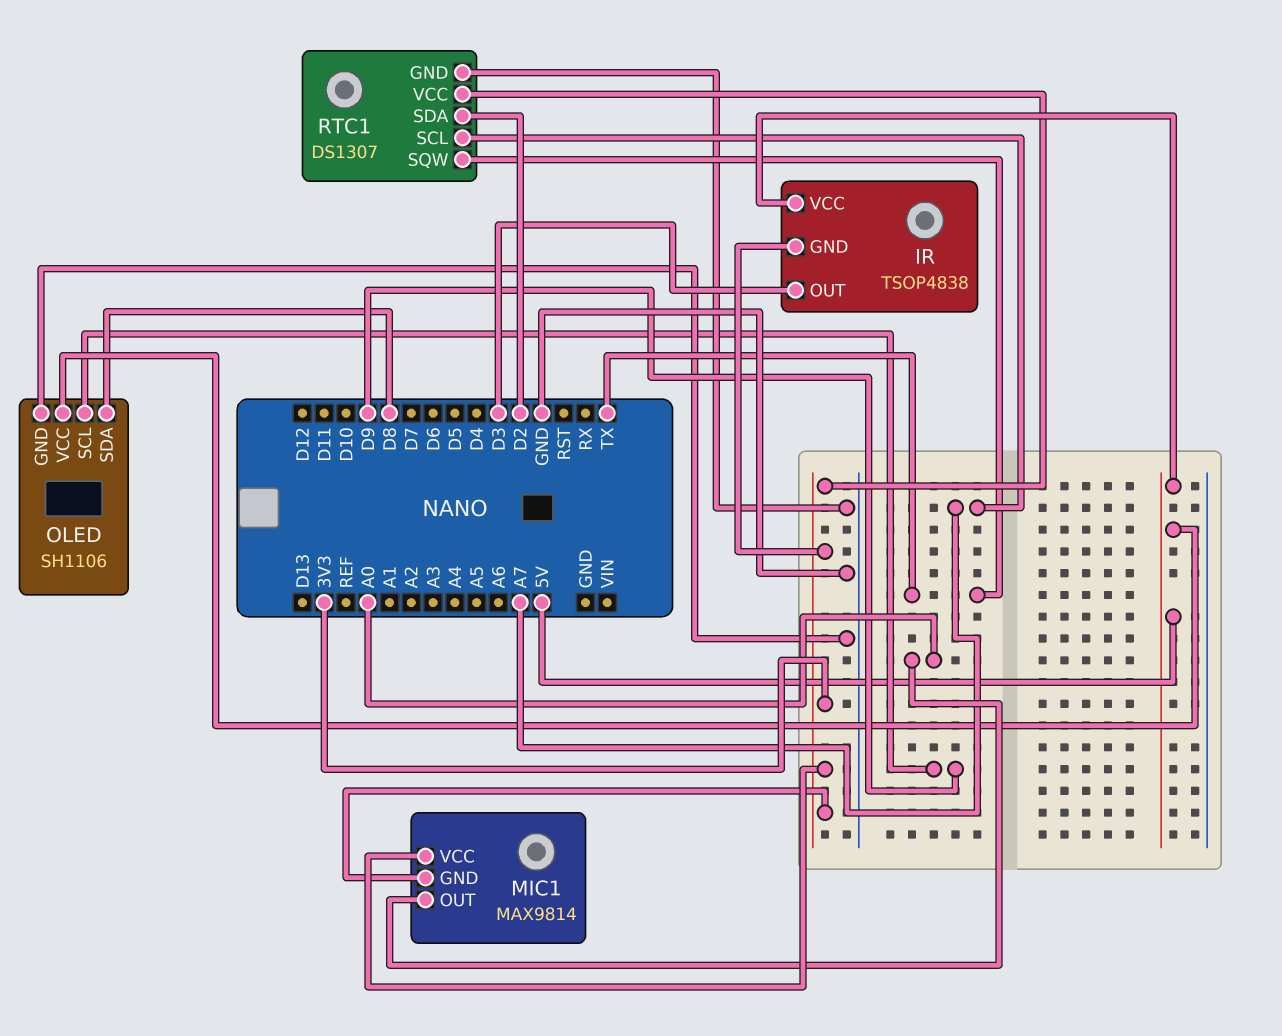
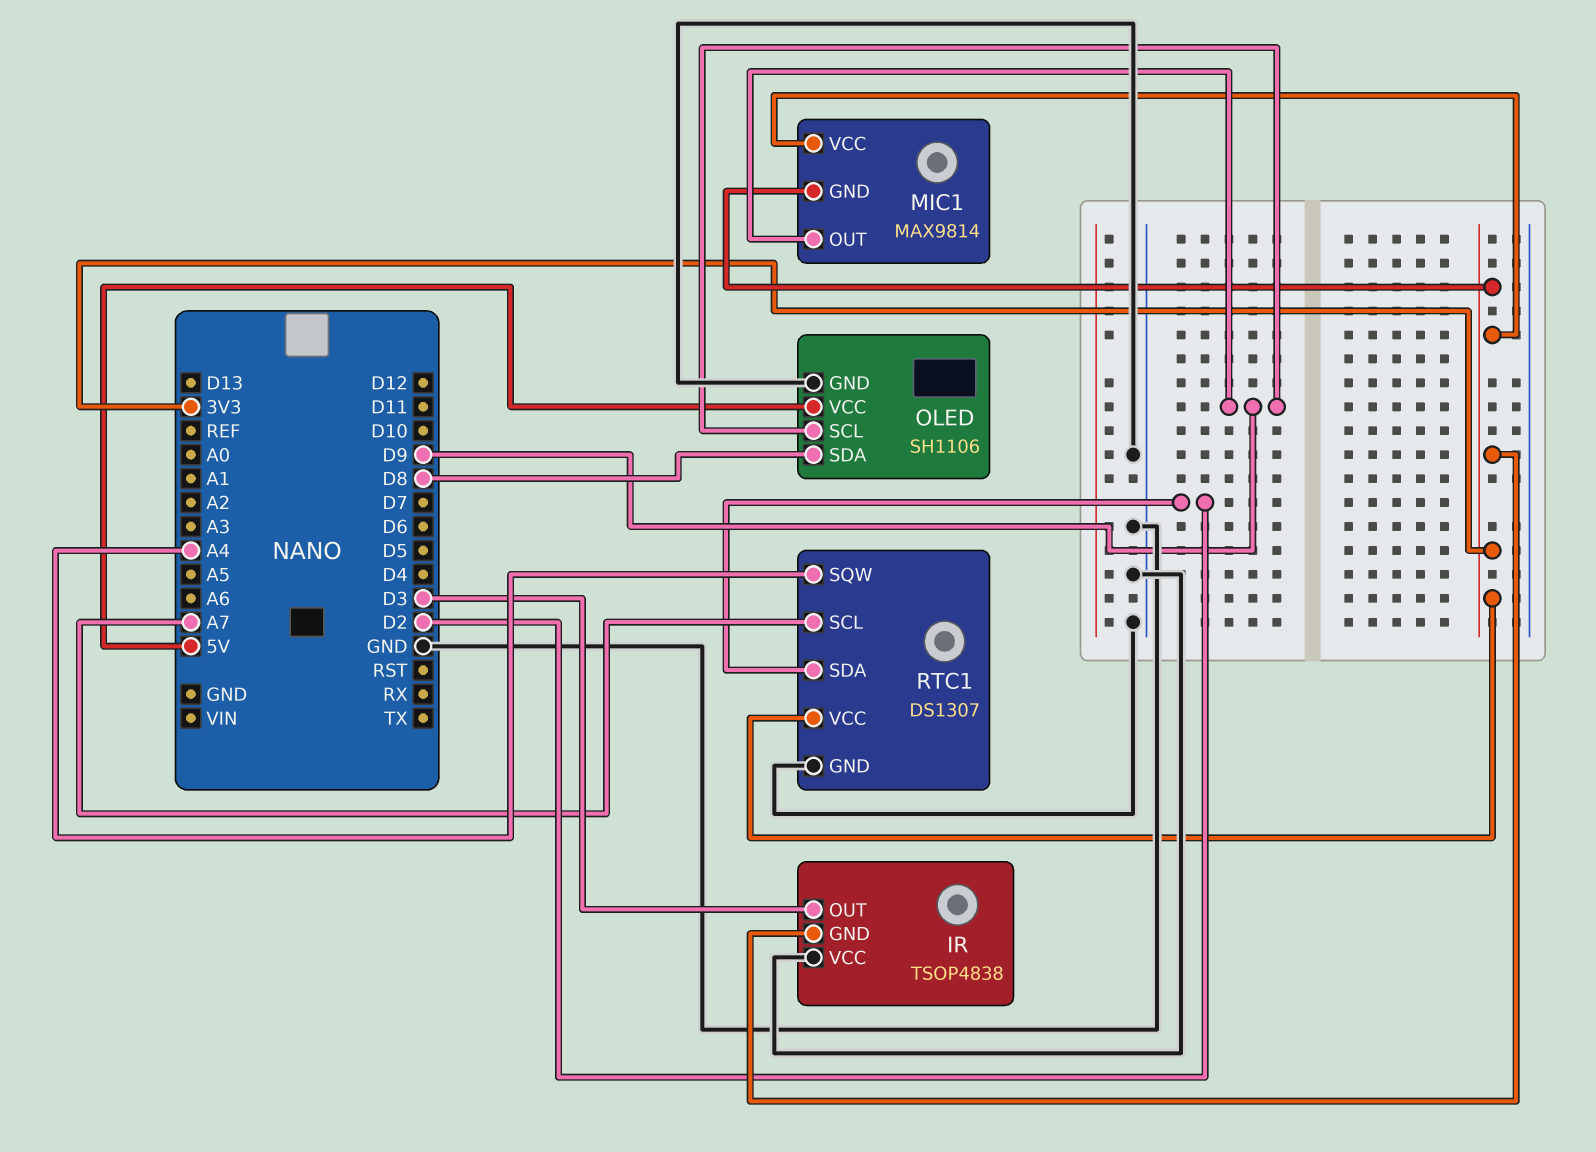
IR pin VCC: 5V -> GND
MIC1 pin OUT: A0 -> D9
RTC1 pin SQW: TX -> A4

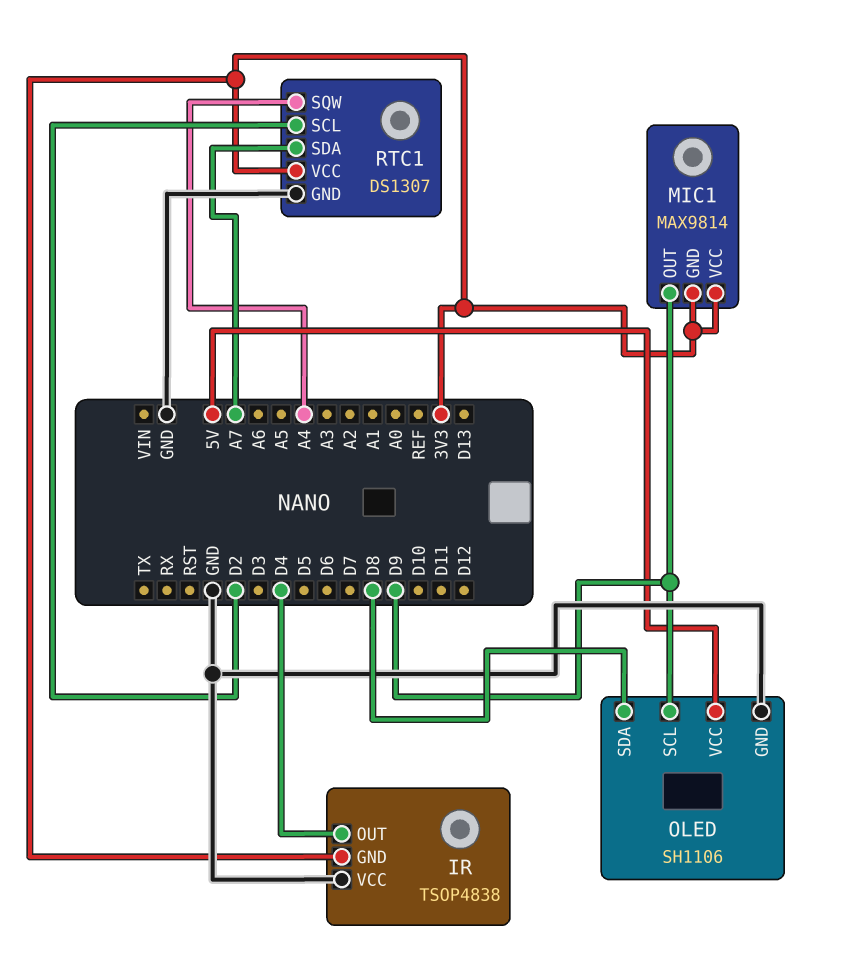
IR pin OUT: D3 -> D4
RTC1 pin SCL: A7 -> D2
RTC1 pin SDA: D2 -> A7

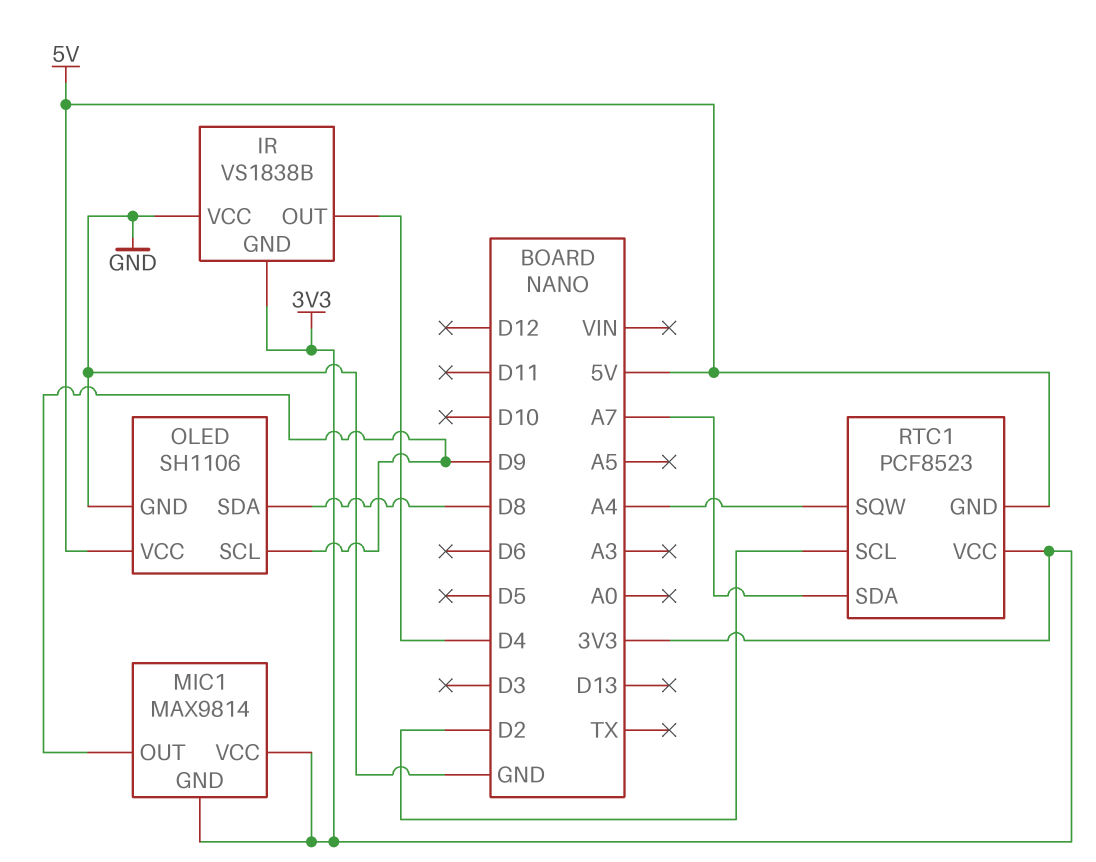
IR: TSOP4838 -> VS1838B
RTC1: DS1307 -> PCF8523
RTC1 pin GND: GND -> 5V

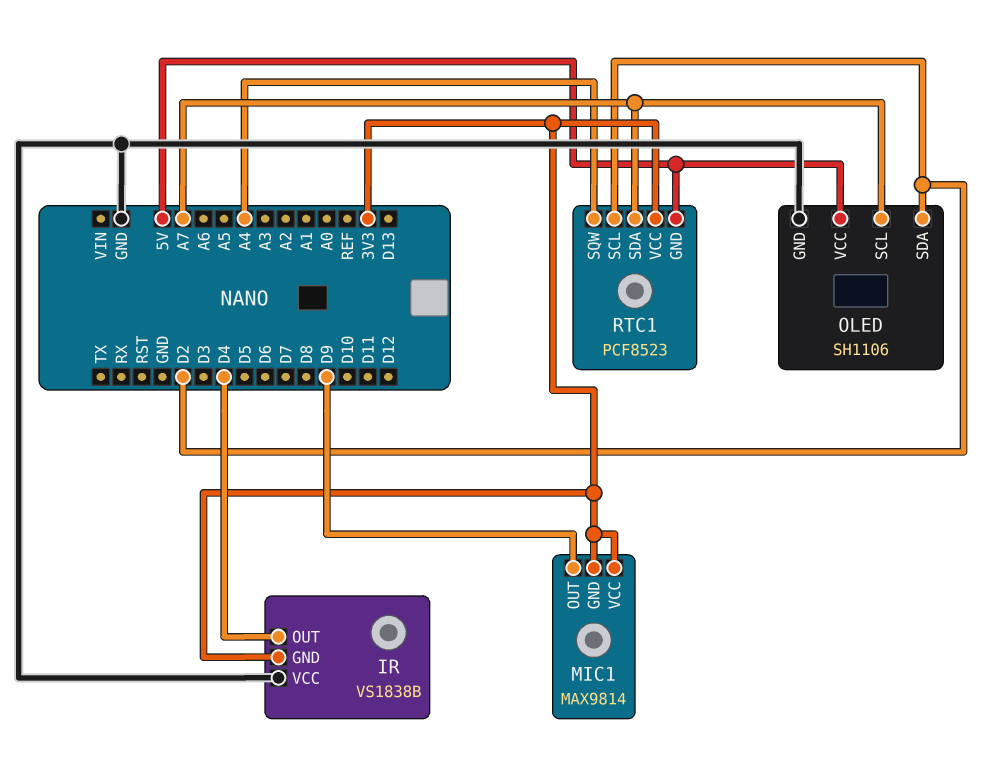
OLED pin SCL: D9 -> A7
OLED pin SDA: D8 -> D2

